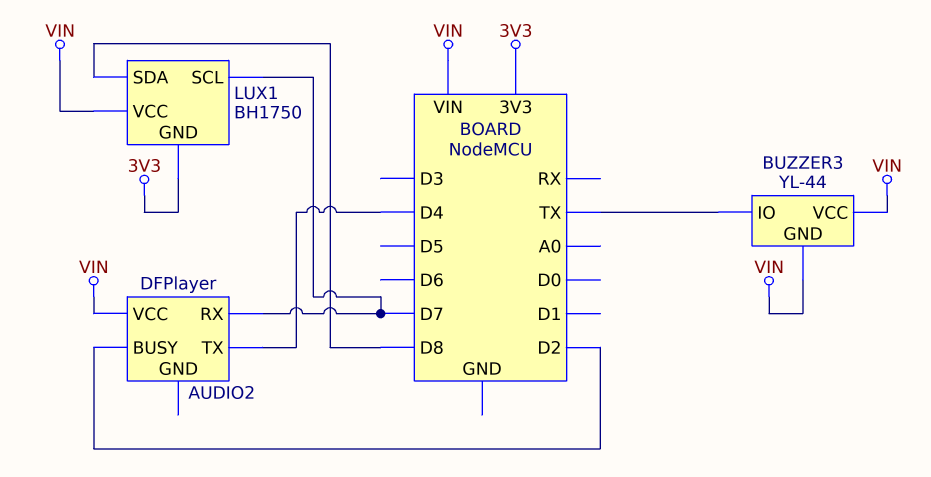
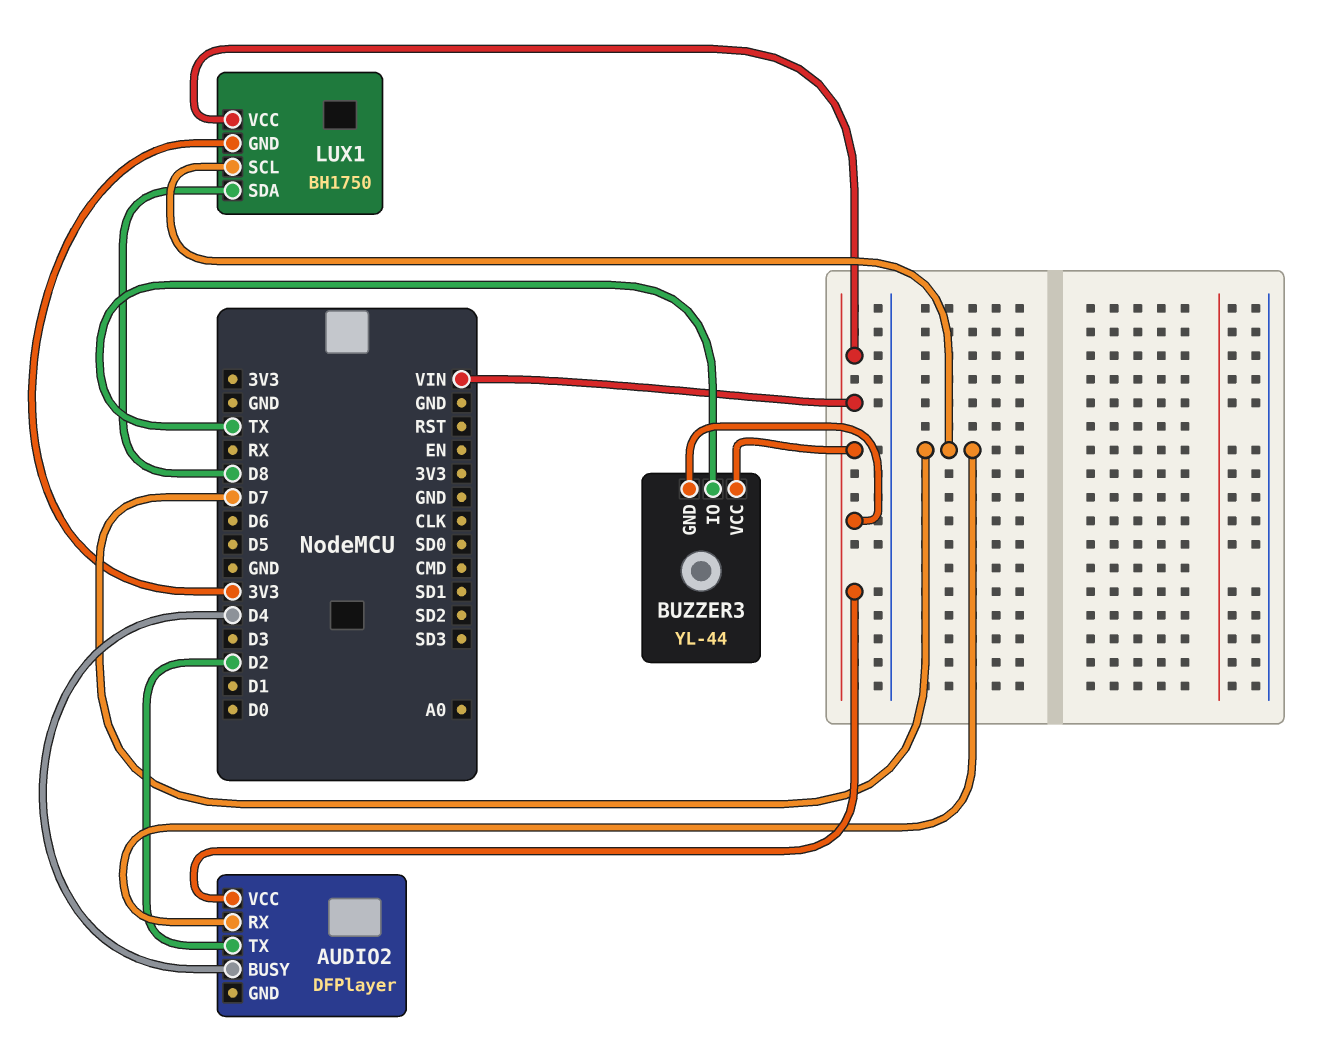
AUDIO2 pin BUSY: D2 -> D4
AUDIO2 pin TX: D4 -> D2

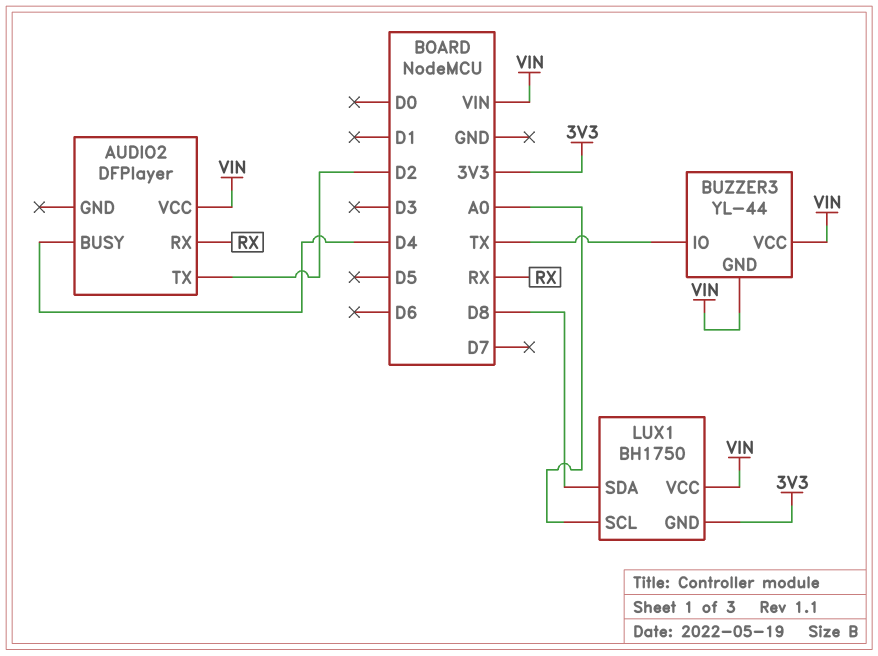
AUDIO2 pin RX: D7 -> RX
LUX1 pin SCL: D7 -> A0

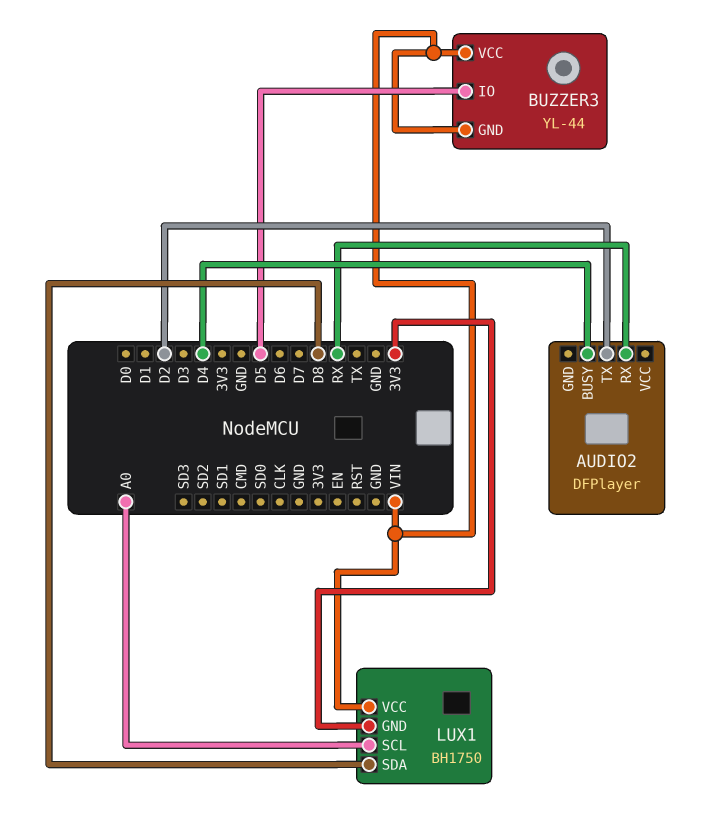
AUDIO2 pin VCC: VIN -> none
BUZZER3 pin IO: TX -> D5

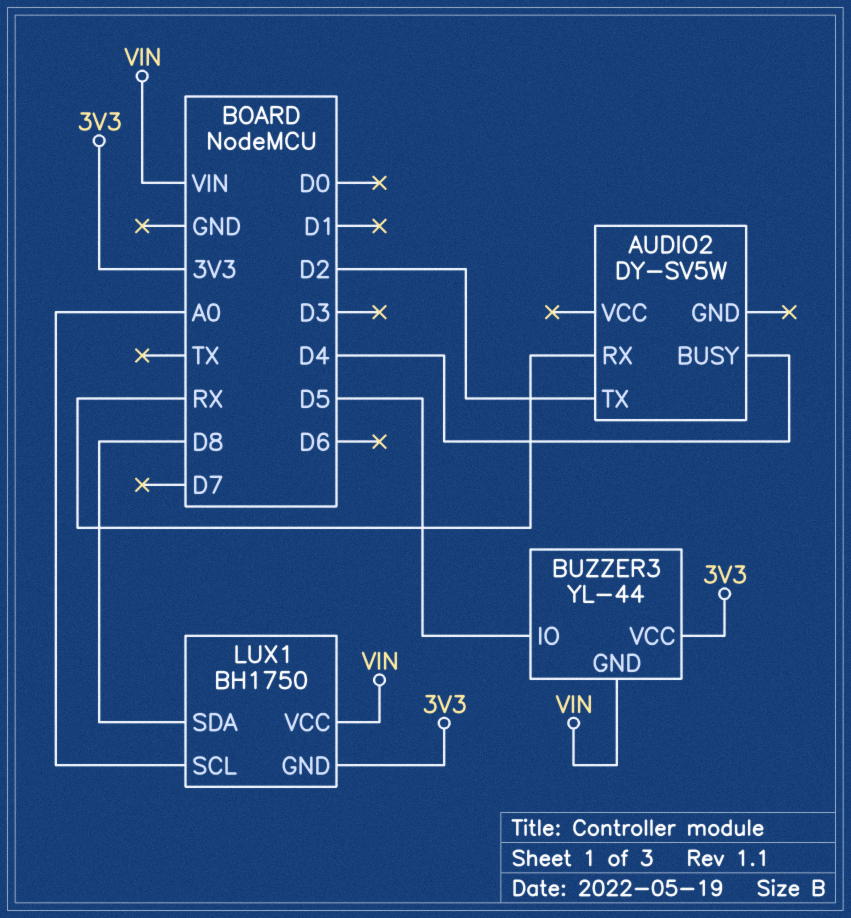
AUDIO2: DFPlayer -> DY-SV5W
BUZZER3 pin VCC: VIN -> 3V3

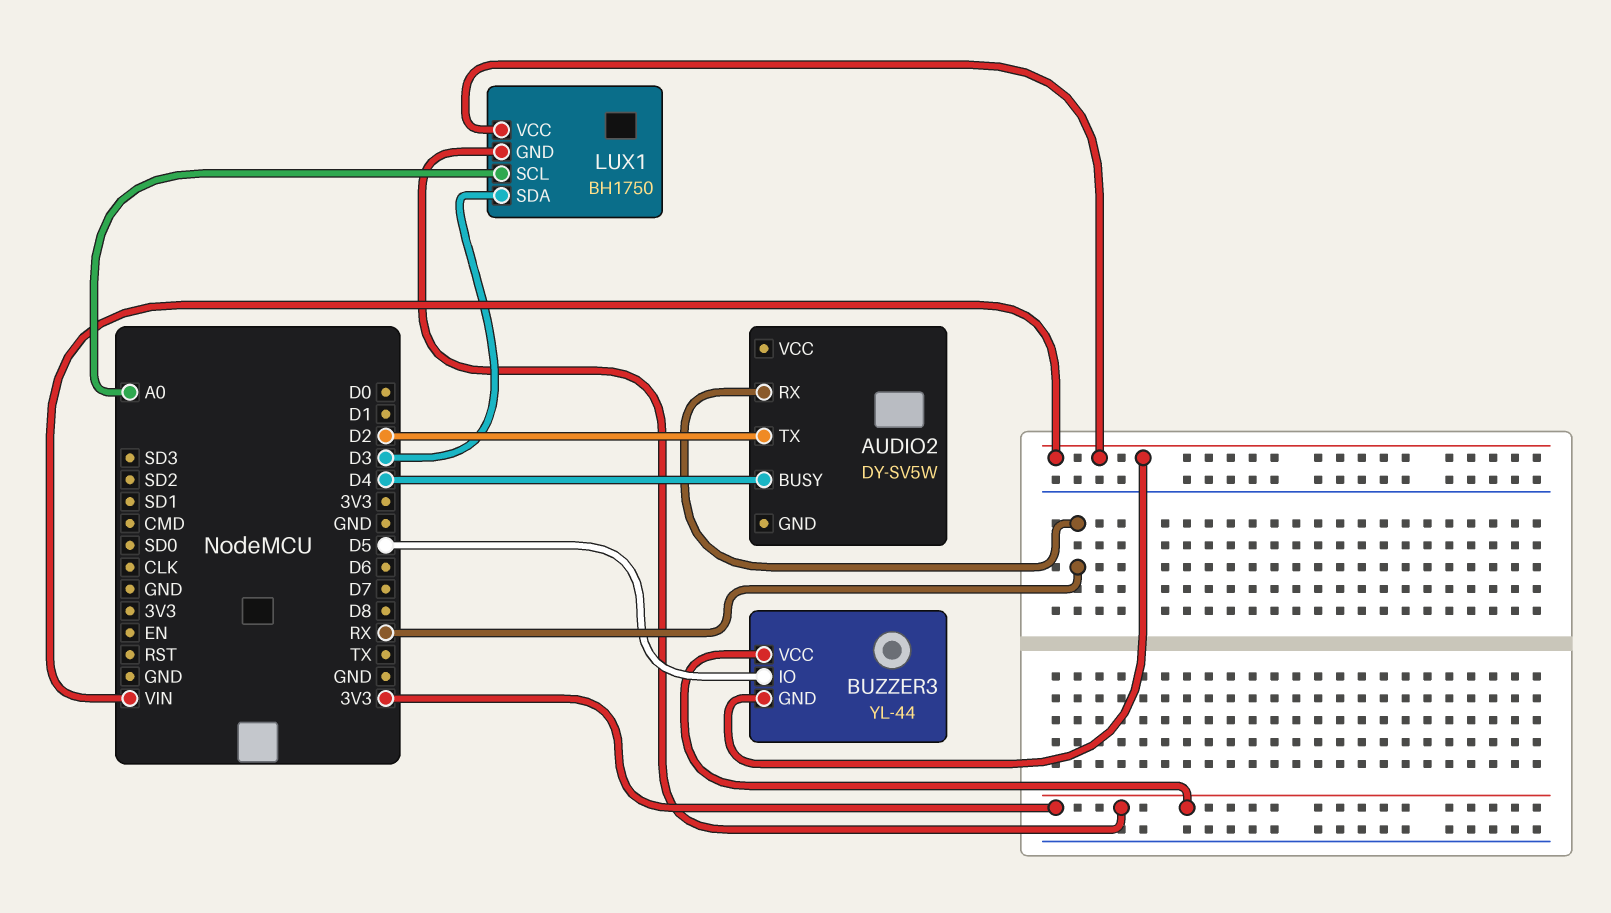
LUX1 pin SDA: D8 -> D3

